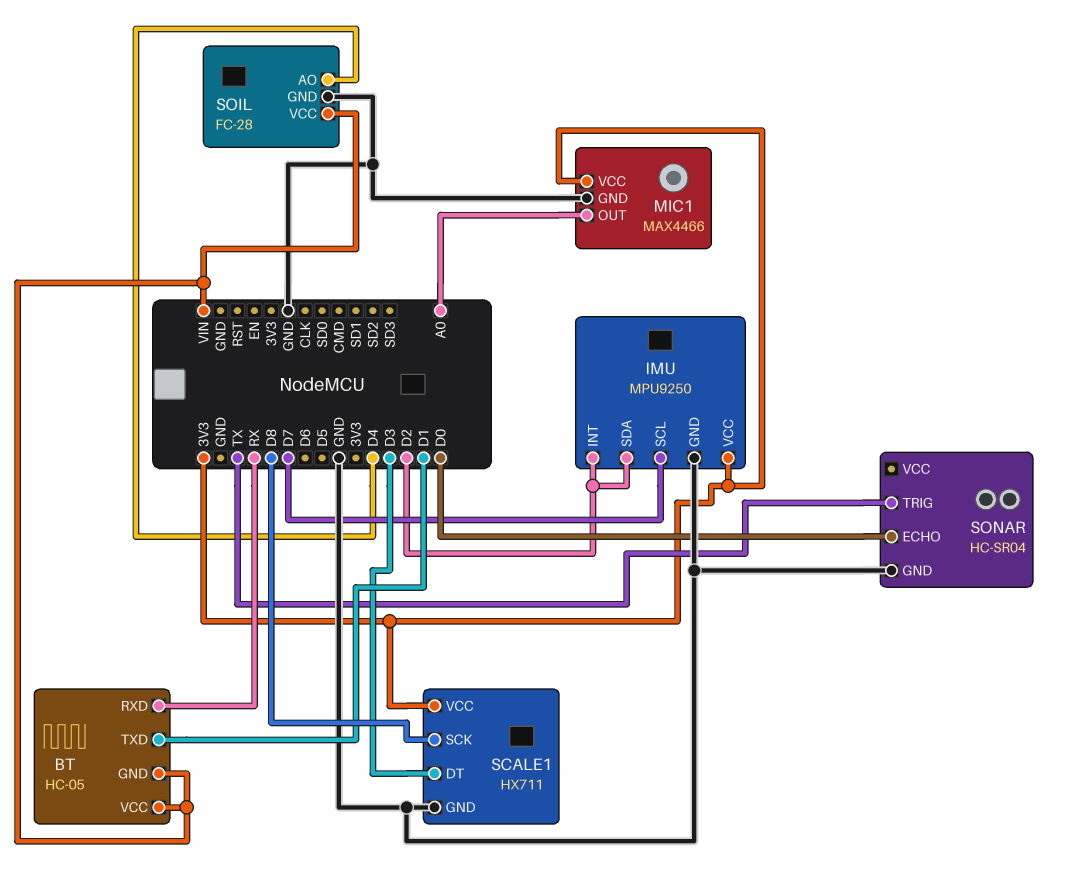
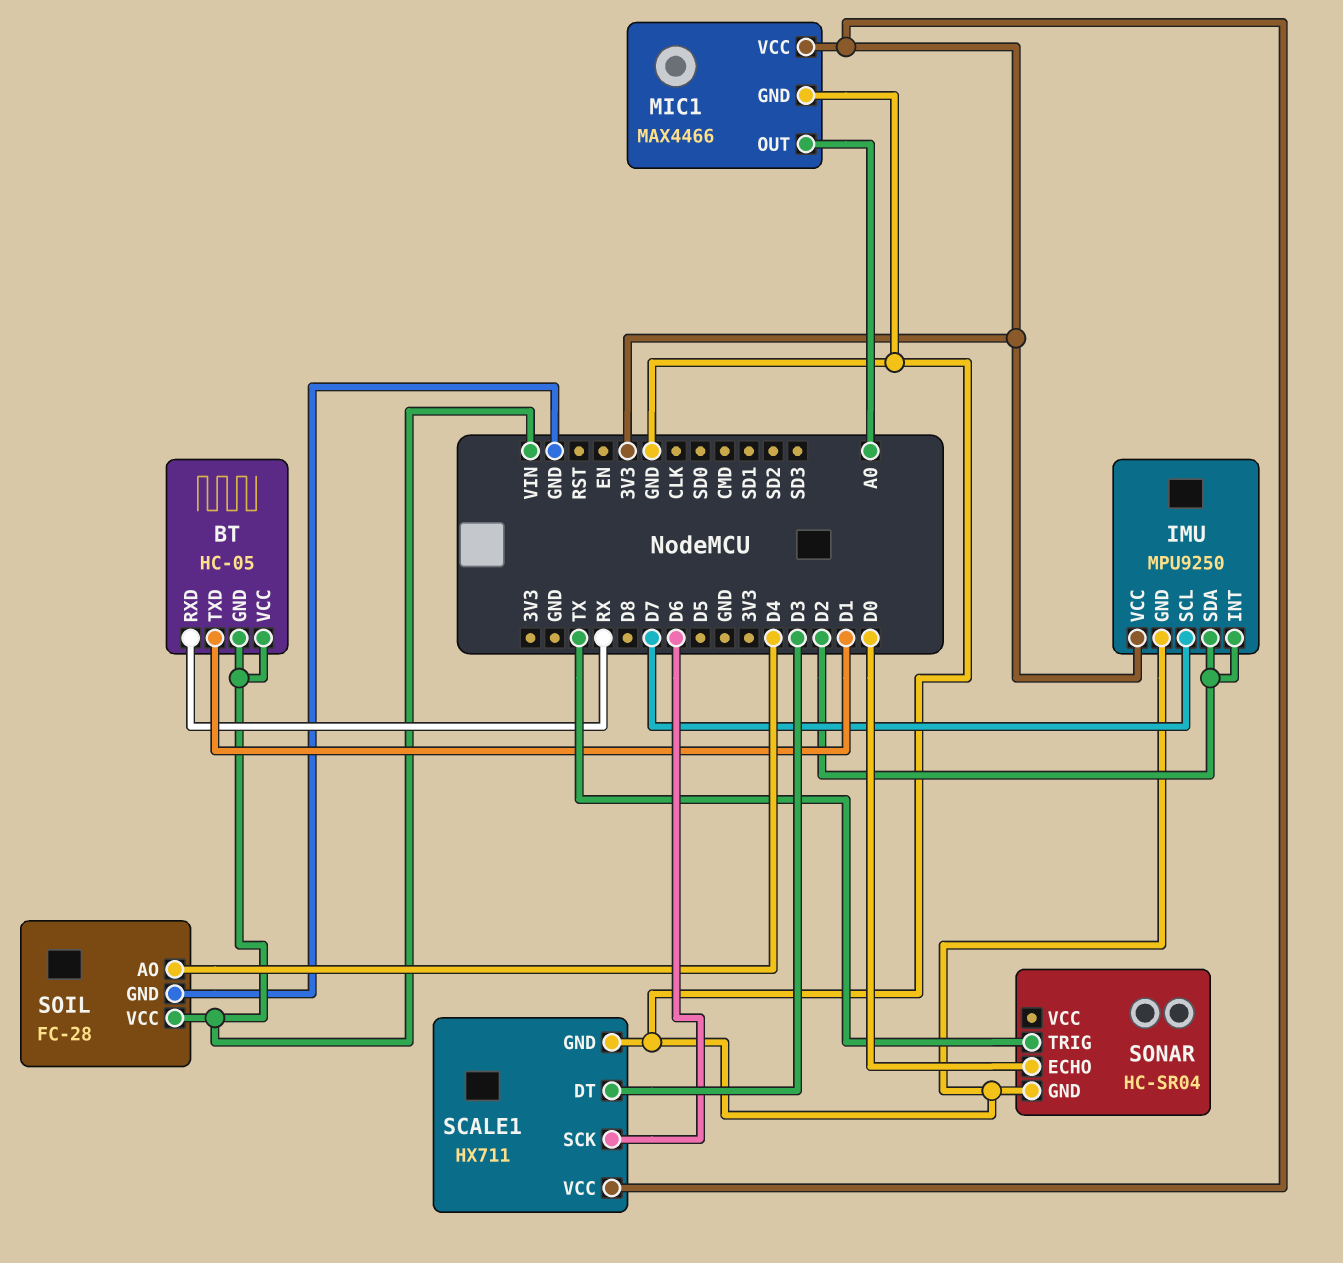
SCALE1 pin SCK: D8 -> D6

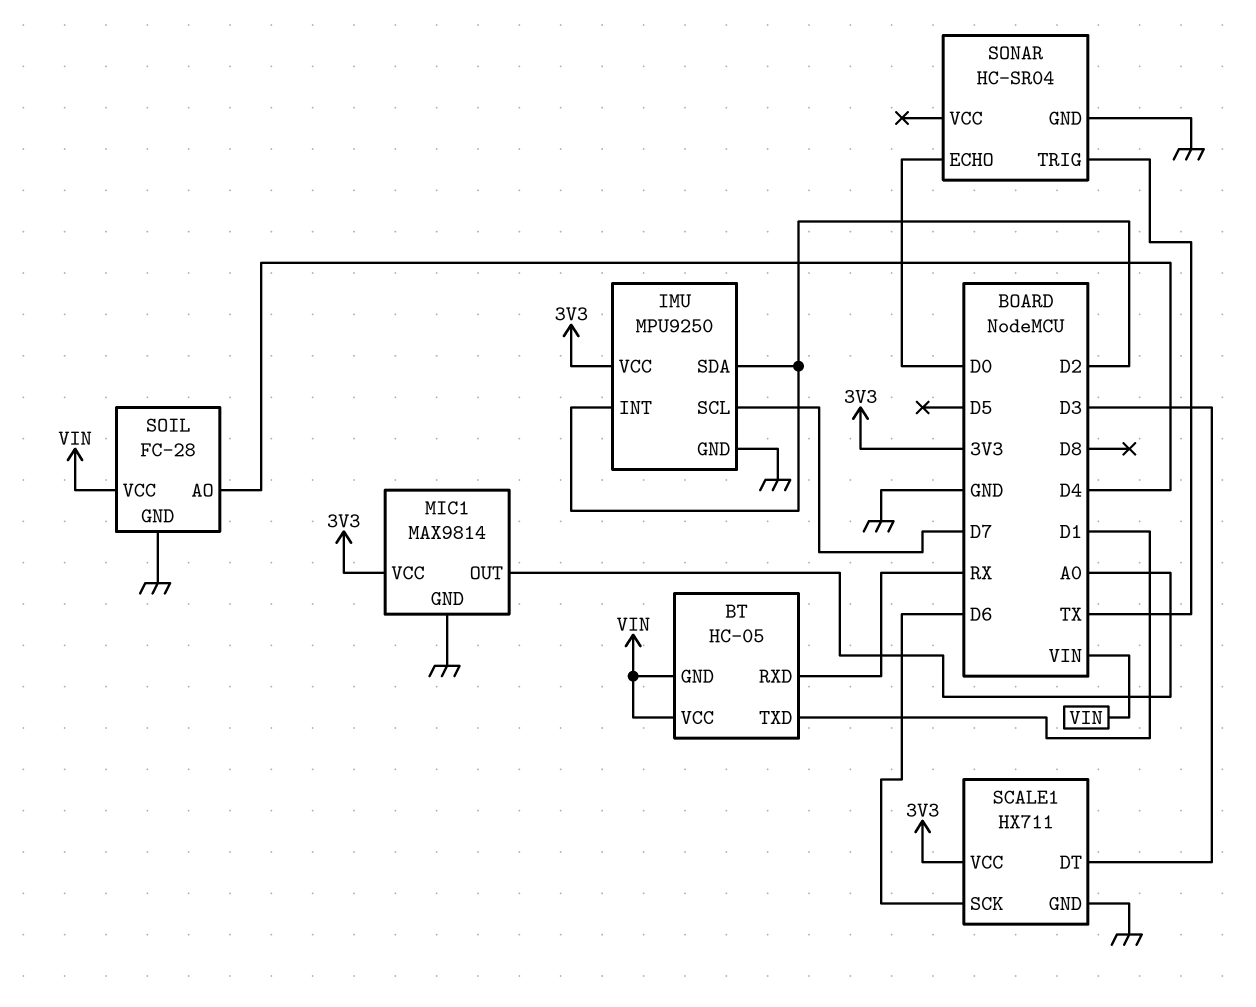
MIC1: MAX4466 -> MAX9814

